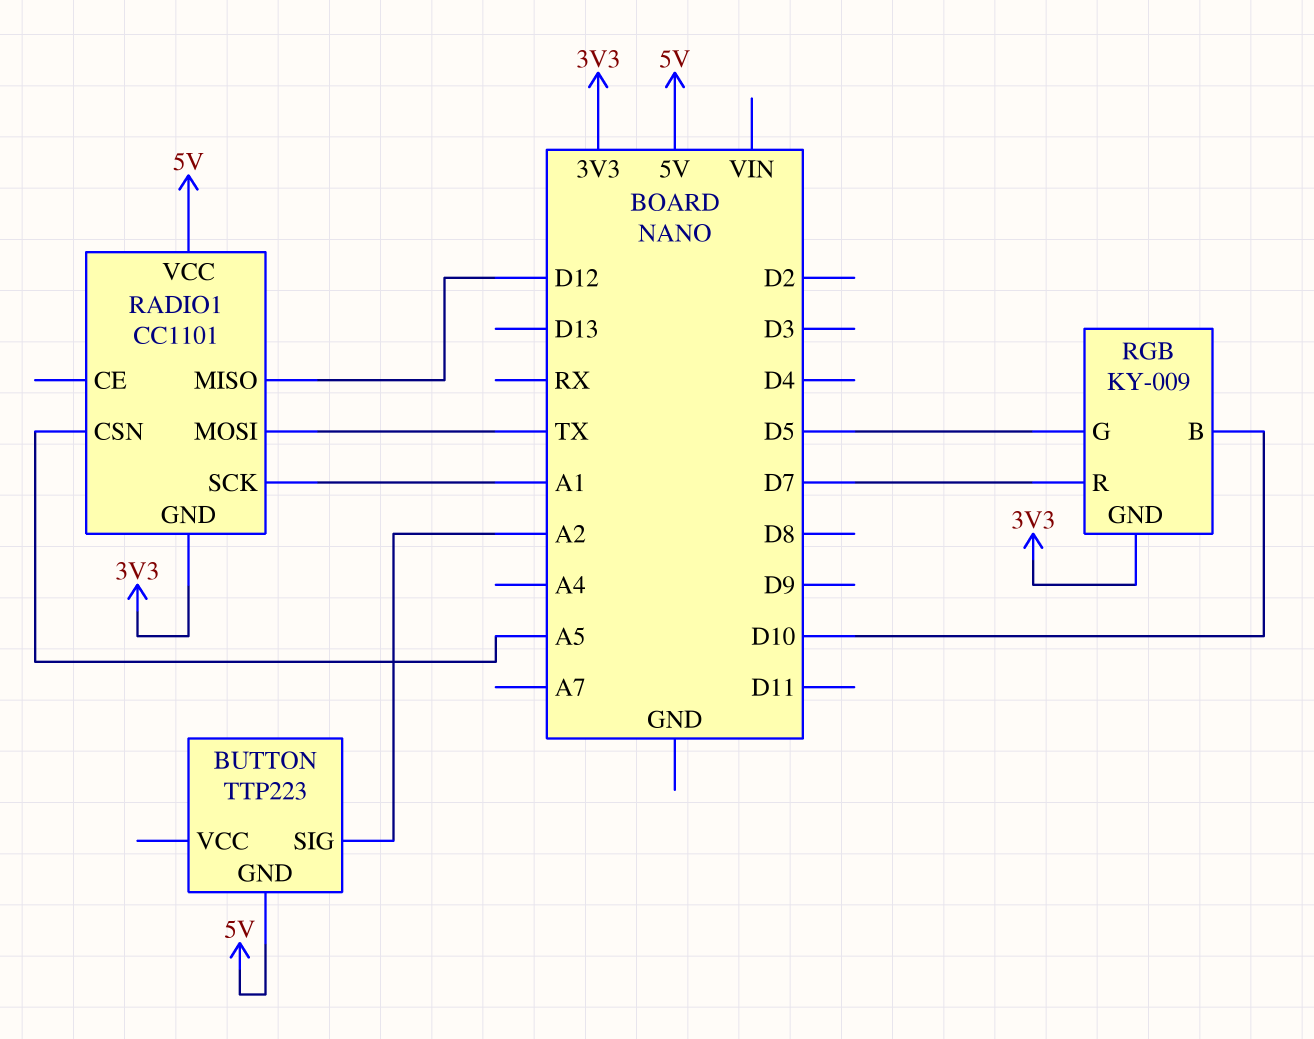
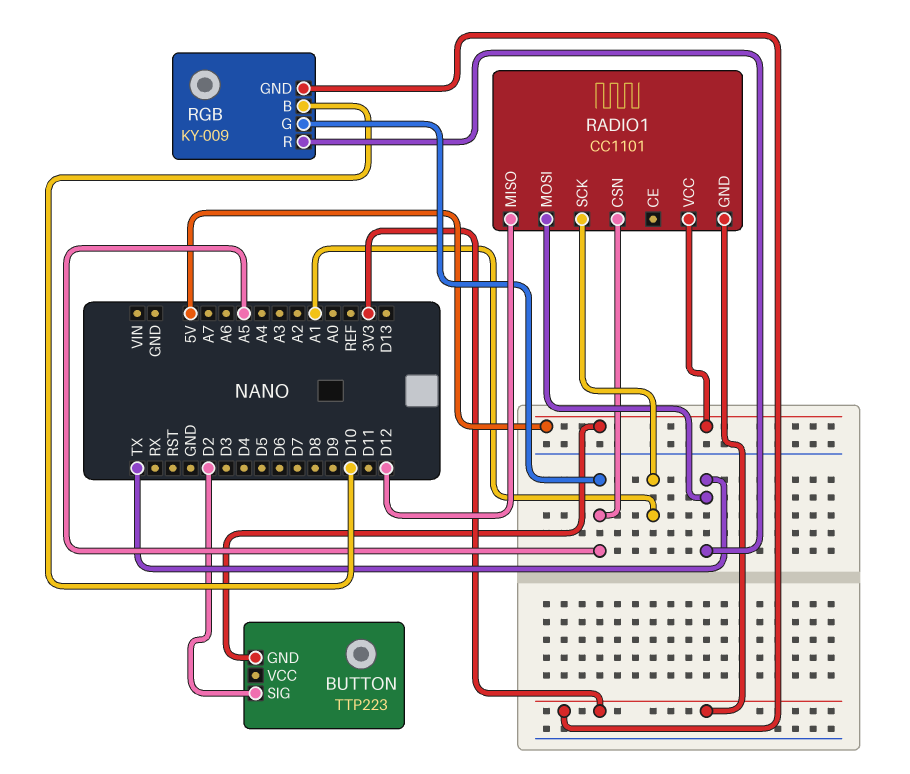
BUTTON pin SIG: A2 -> D2
RGB pin G: D5 -> A5
RGB pin R: D7 -> TX

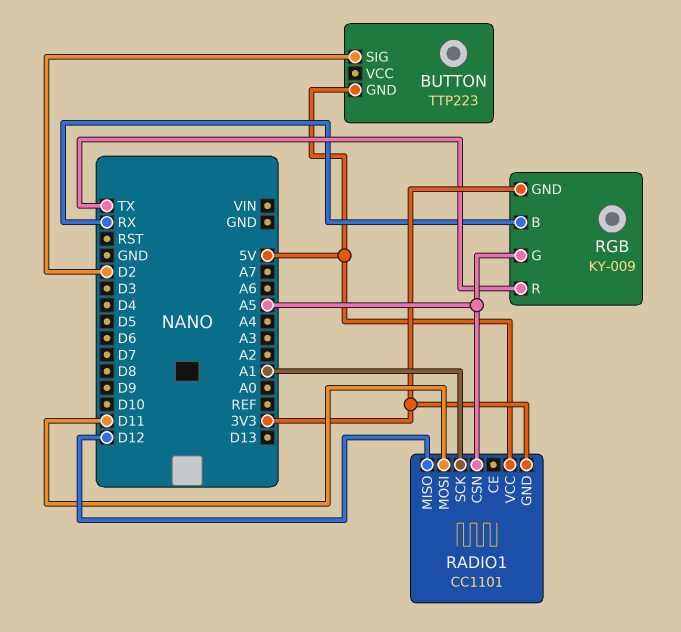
RADIO1 pin MOSI: TX -> D11
RGB pin B: D10 -> RX

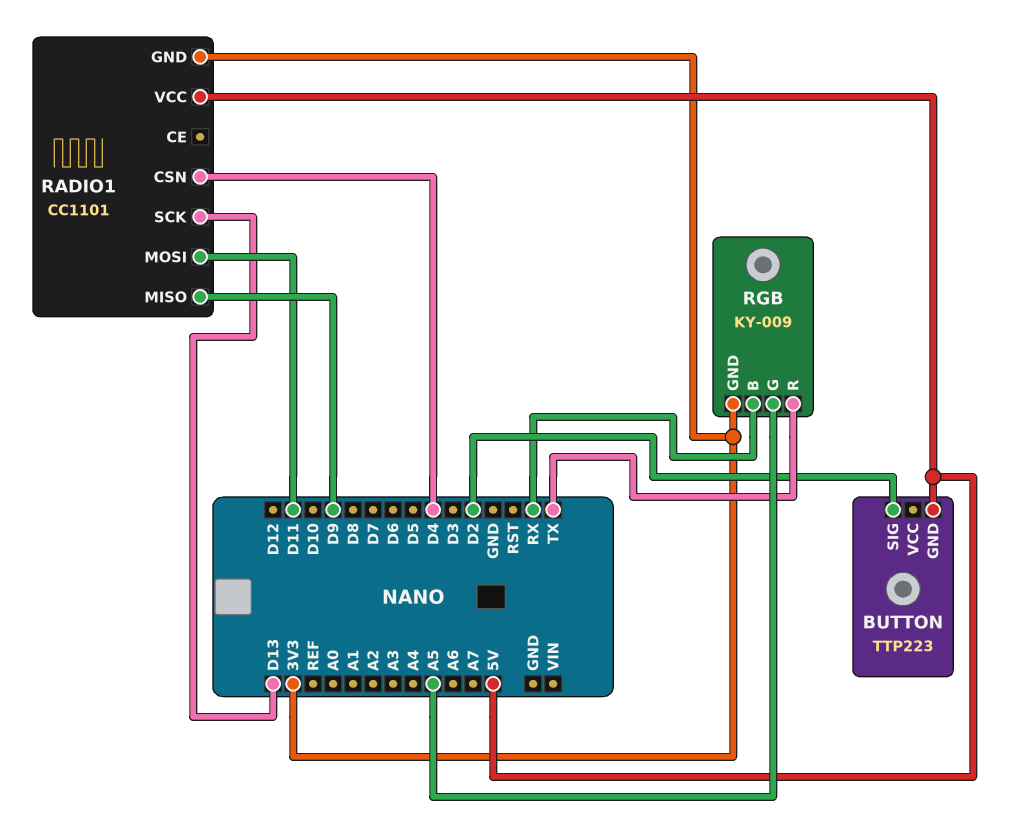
RADIO1 pin CSN: A5 -> D4
RADIO1 pin MISO: D12 -> D9
RADIO1 pin SCK: A1 -> D13

